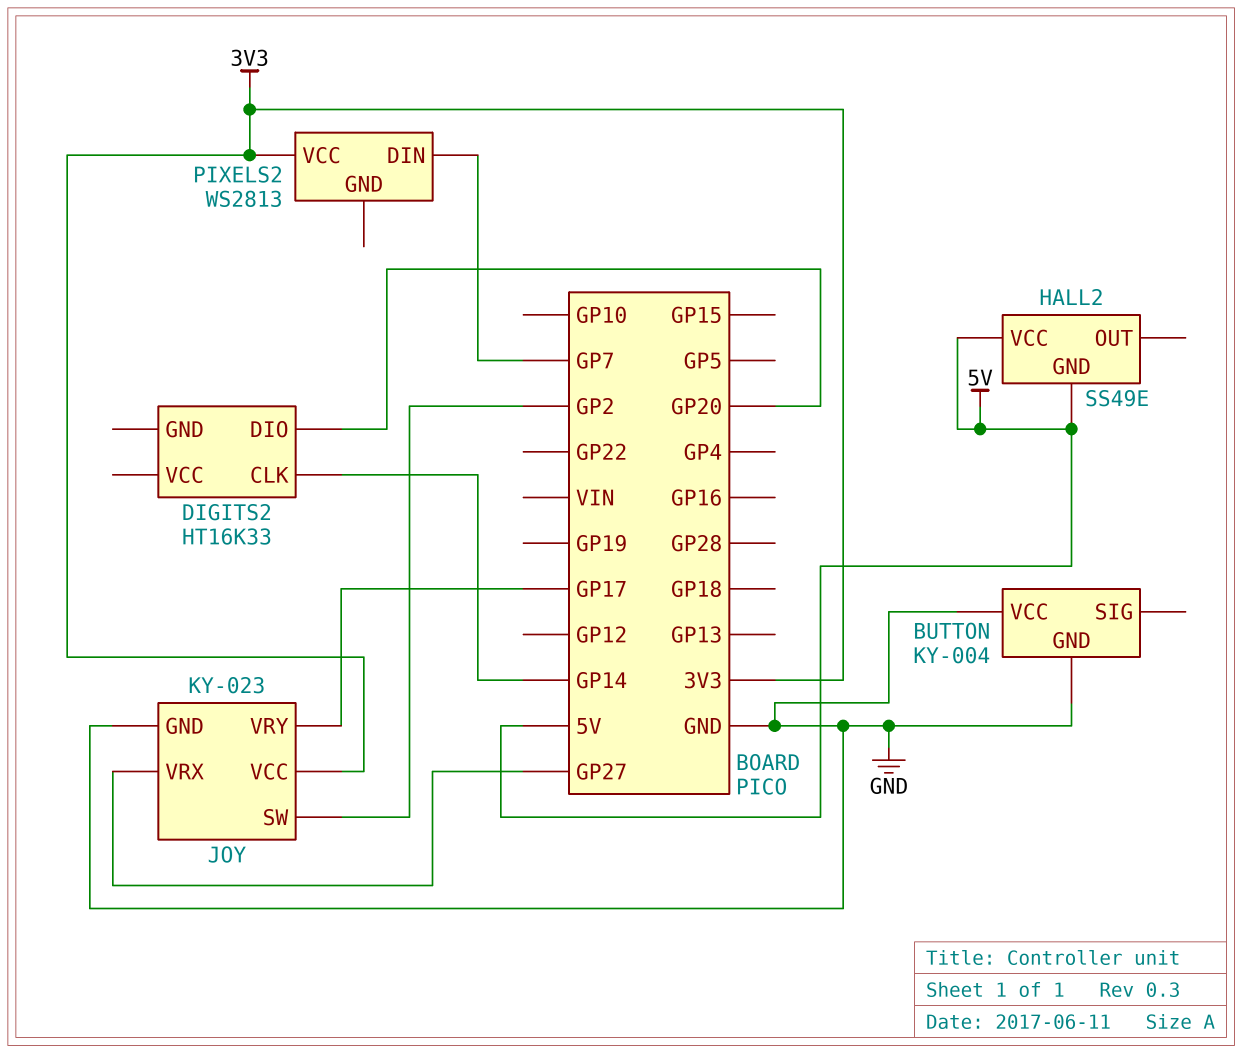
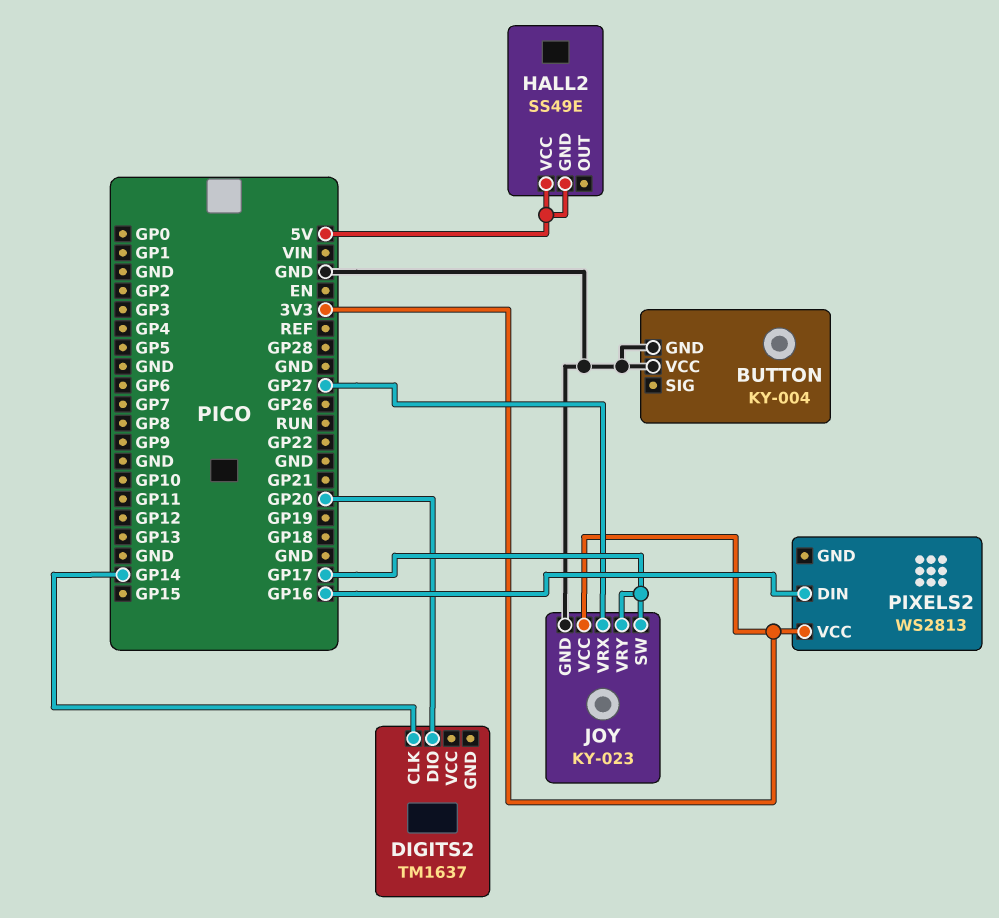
DIGITS2: HT16K33 -> TM1637
JOY pin SW: GP2 -> GP17
PIXELS2 pin DIN: GP7 -> GP16

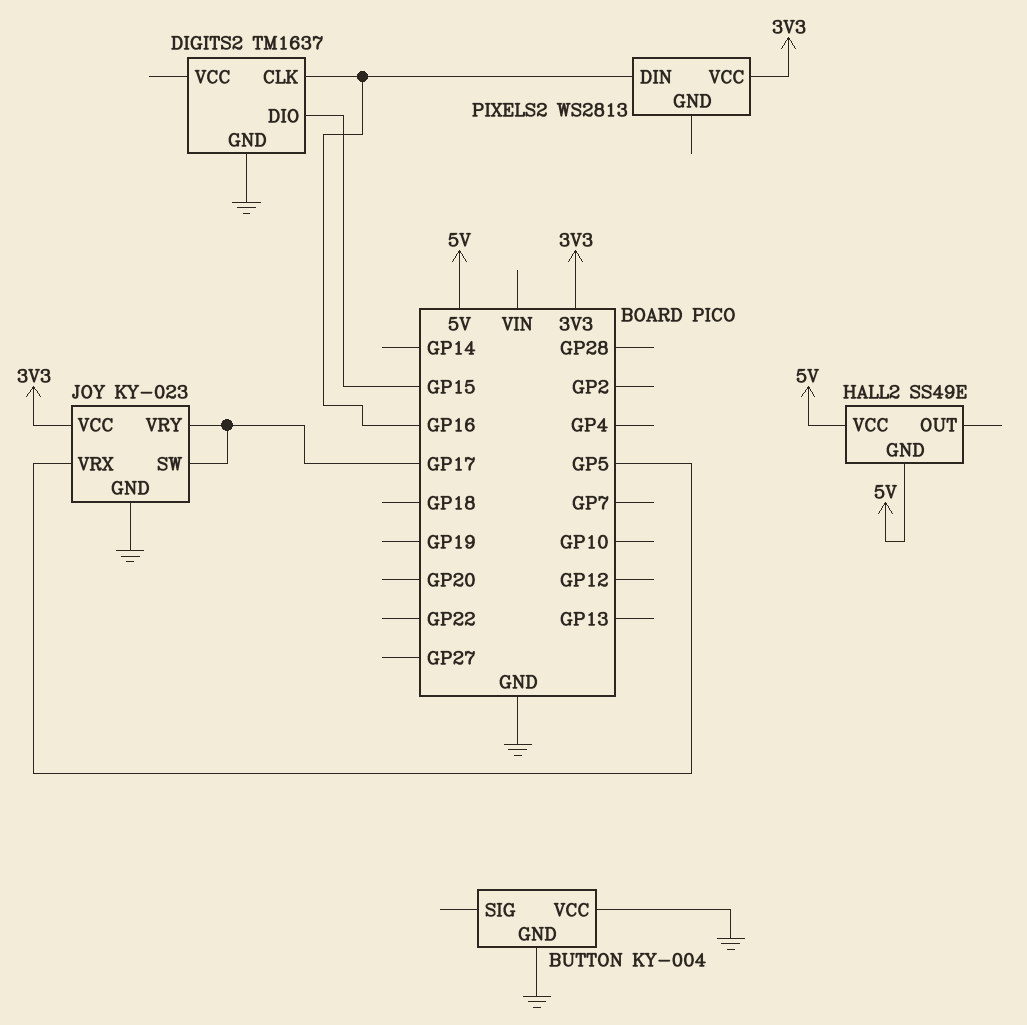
DIGITS2 pin CLK: GP14 -> GP16
DIGITS2 pin DIO: GP20 -> GP15
DIGITS2 pin GND: none -> GND
JOY pin VRX: GP27 -> GP5

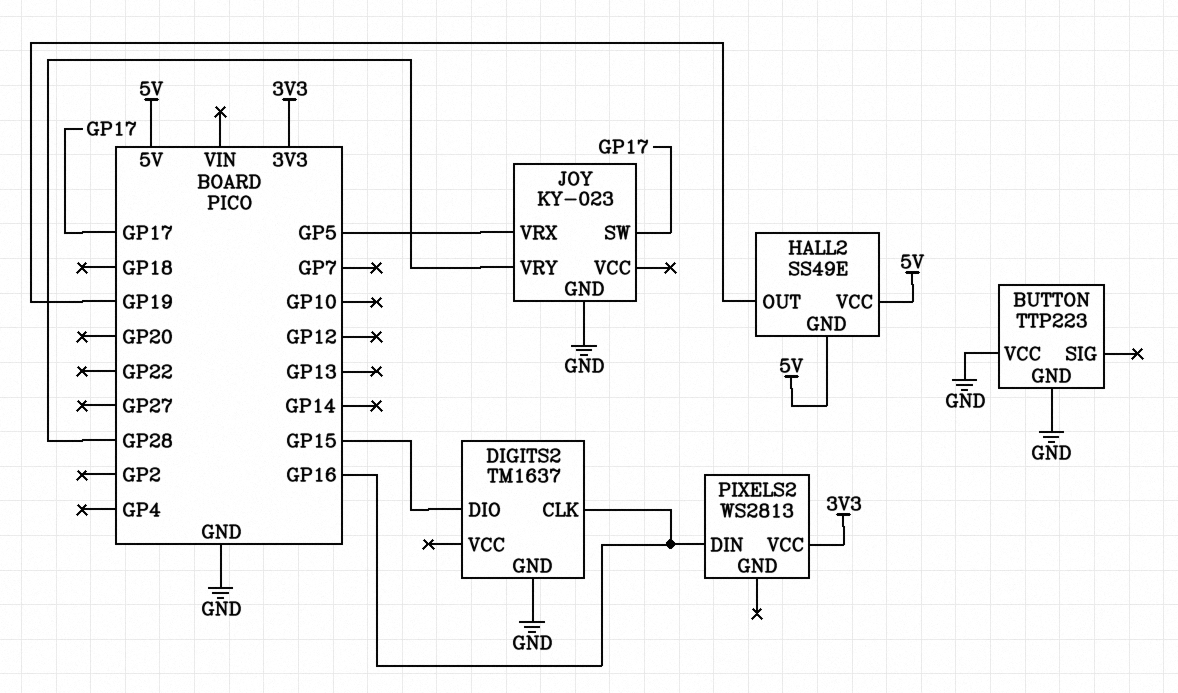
BUTTON: KY-004 -> TTP223
HALL2 pin OUT: none -> GP19
JOY pin VCC: 3V3 -> none
JOY pin VRY: GP17 -> GP28

